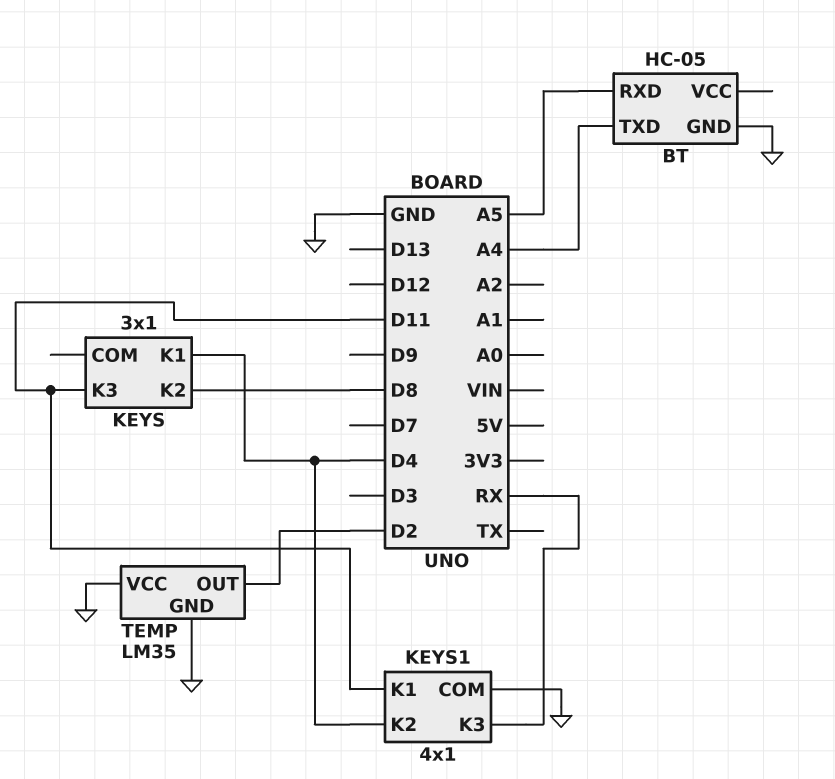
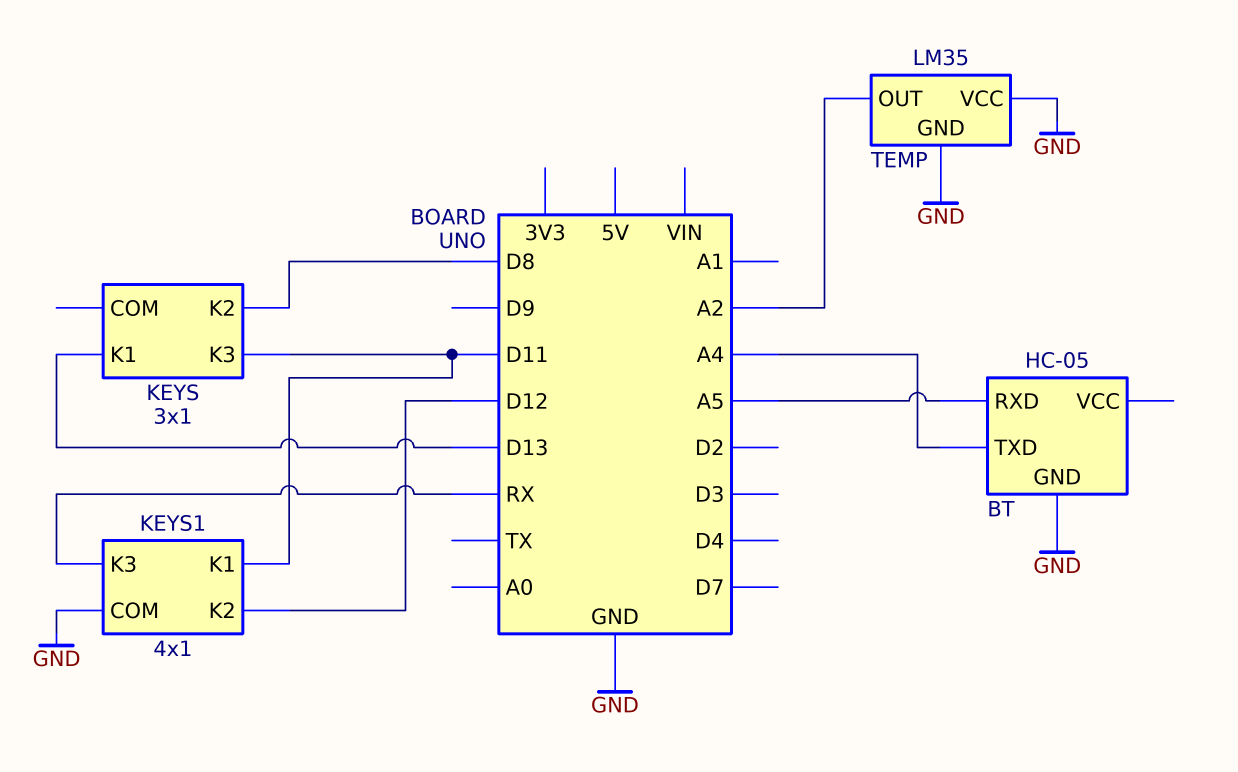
KEYS pin K1: D4 -> D13
KEYS1 pin K2: D4 -> D12
TEMP pin OUT: D2 -> A2

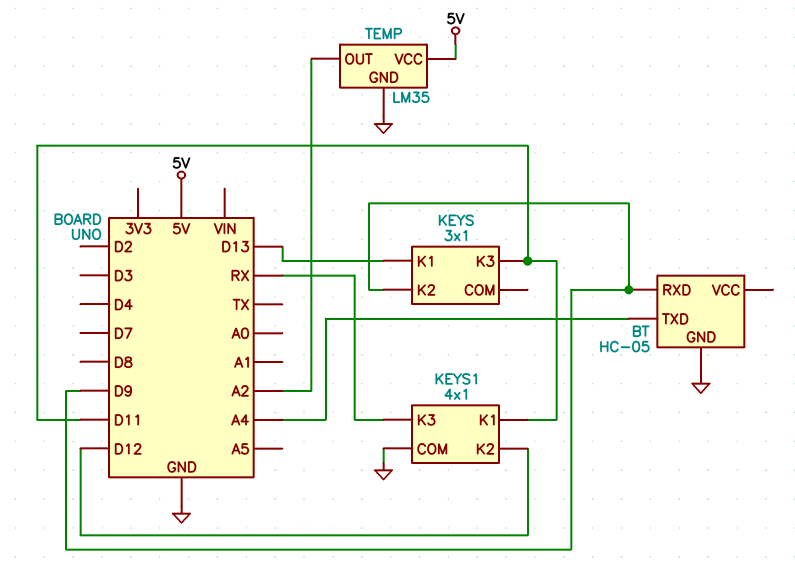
BT pin RXD: A5 -> D9
KEYS pin K2: D8 -> D9
TEMP pin VCC: GND -> 5V

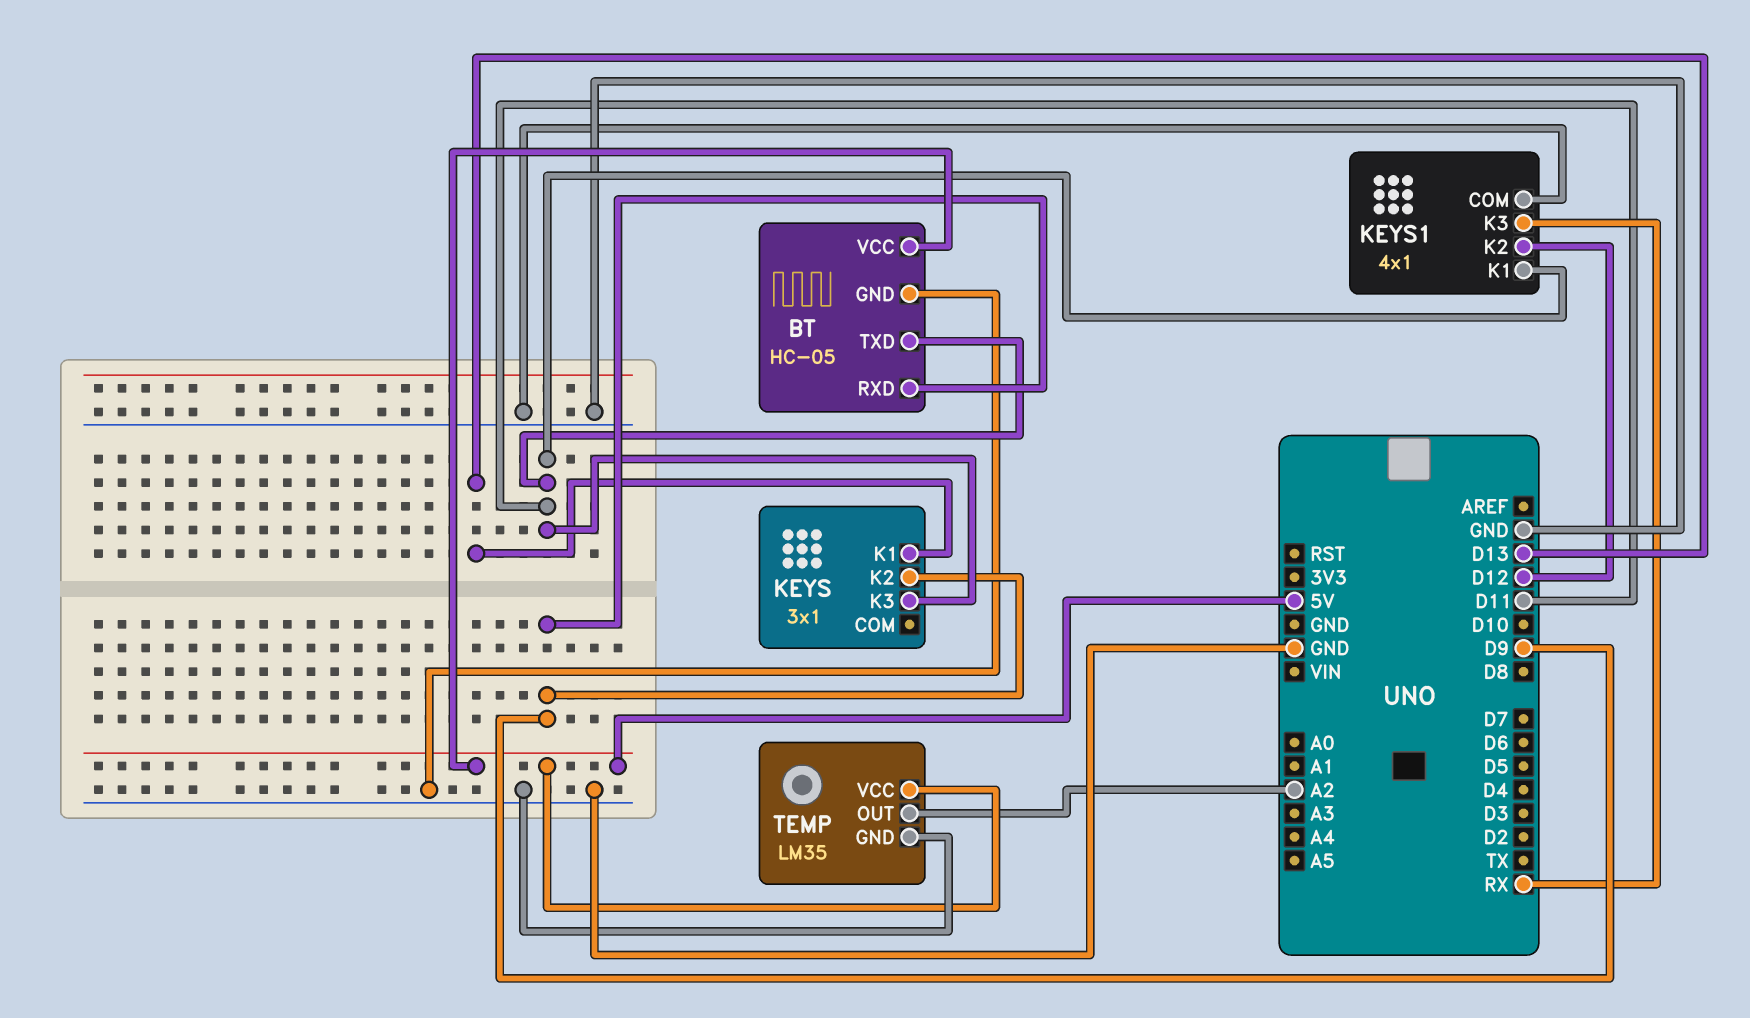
BT pin TXD: A4 -> D11
BT pin VCC: none -> 5V

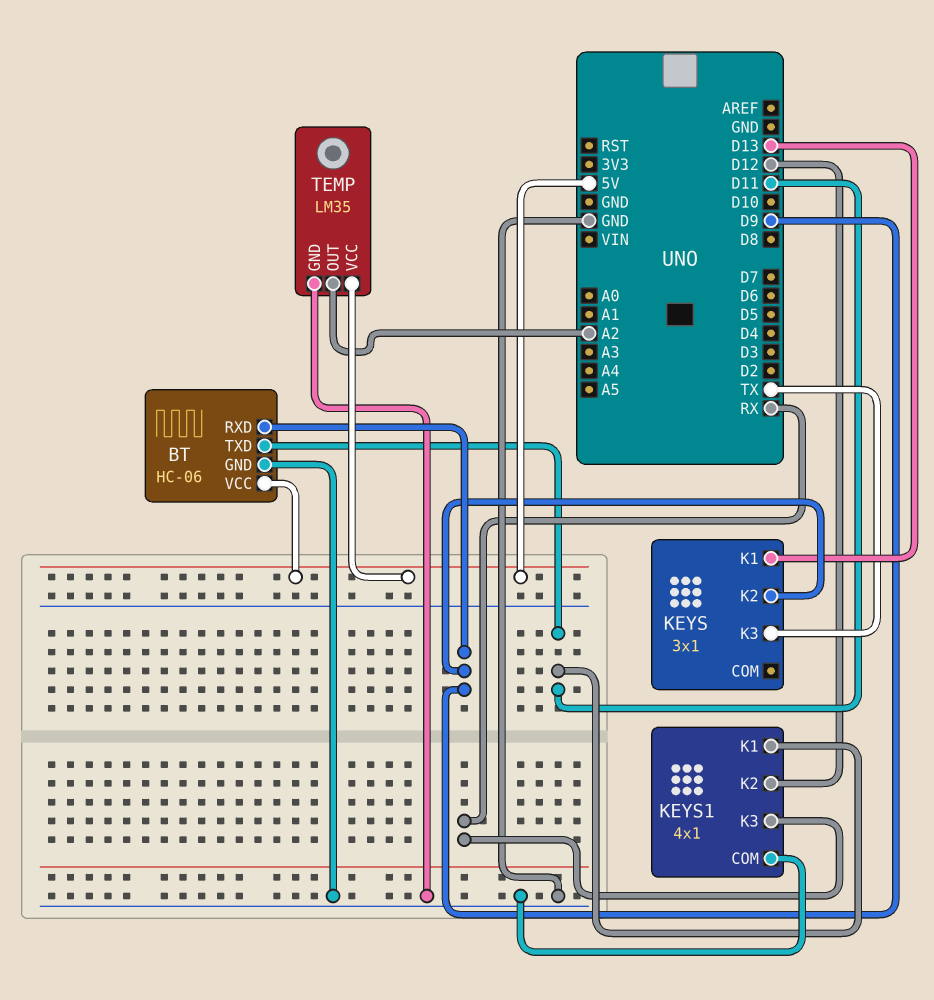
BT: HC-05 -> HC-06
KEYS pin K3: D11 -> TX

